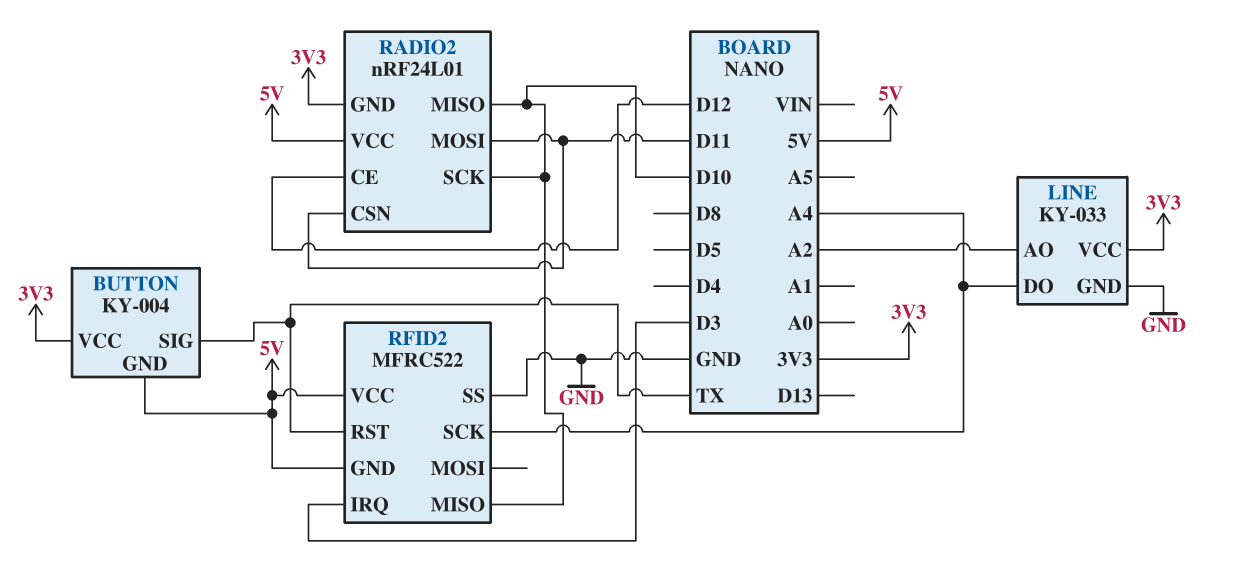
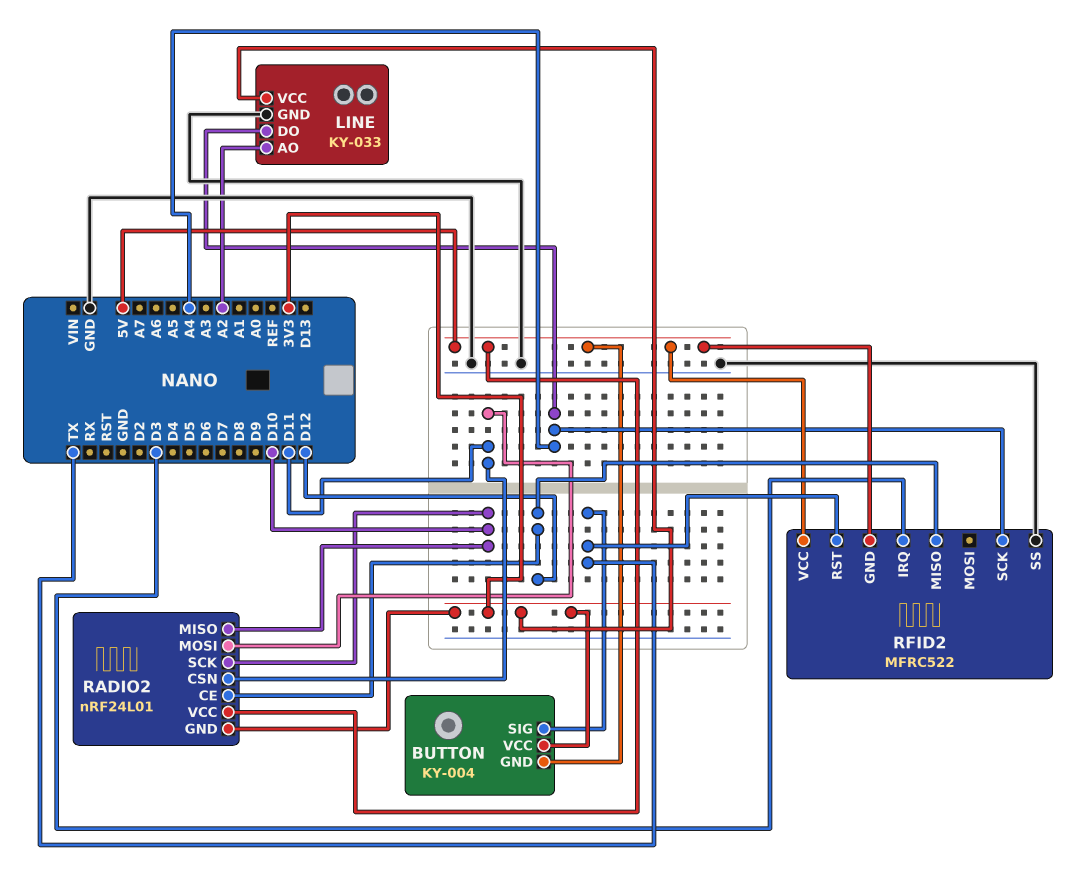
RFID2 pin MISO: D10 -> D12

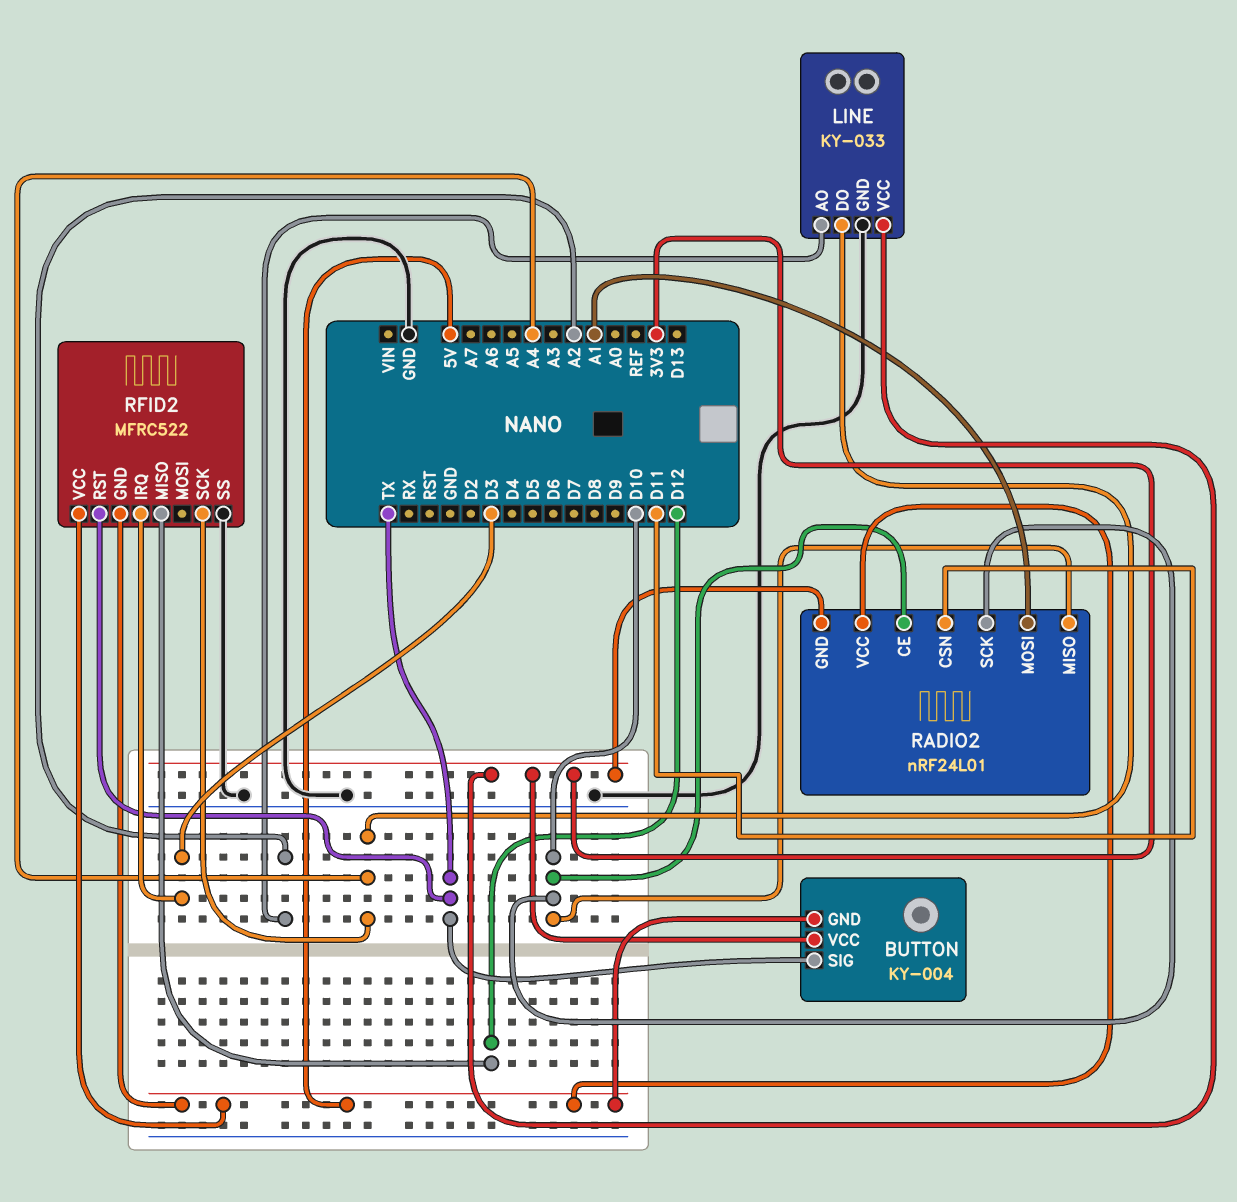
RADIO2 pin CE: D12 -> D10
RADIO2 pin MOSI: D11 -> A1

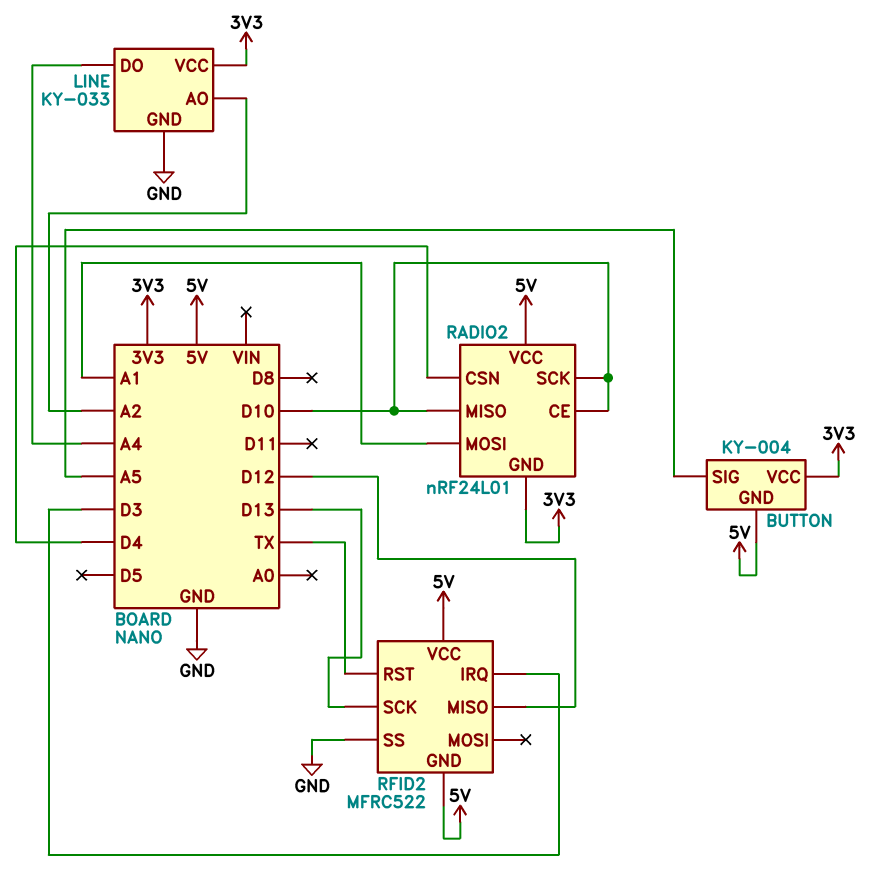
BUTTON pin SIG: TX -> A5
RADIO2 pin CSN: D11 -> D4
RFID2 pin SCK: A4 -> D13

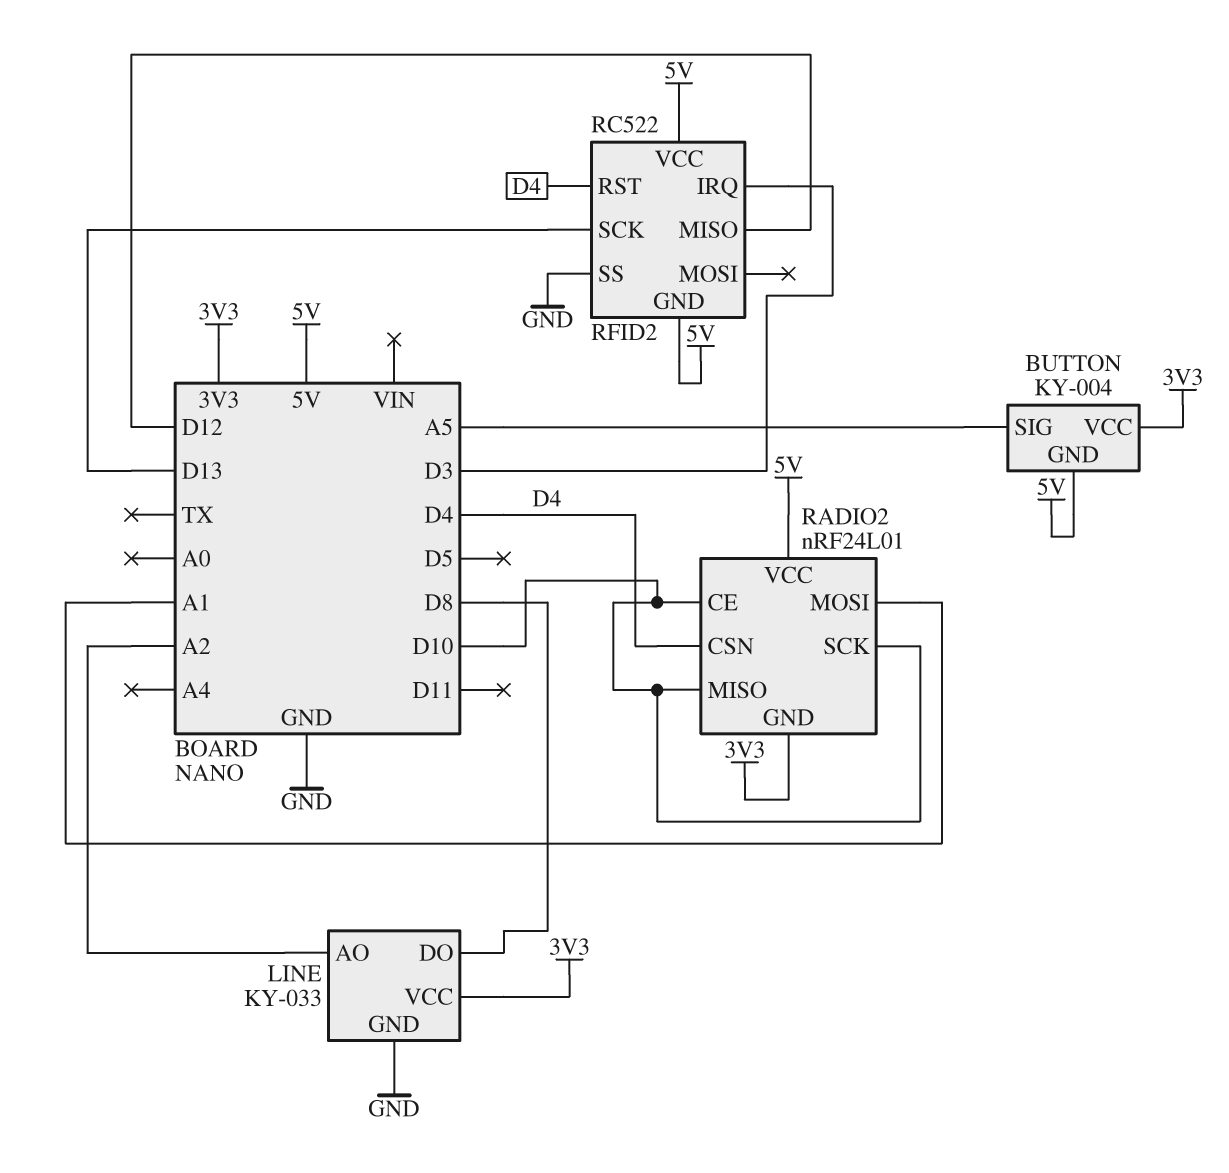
LINE pin DO: A4 -> D8
RFID2: MFRC522 -> RC522
RFID2 pin RST: TX -> D4

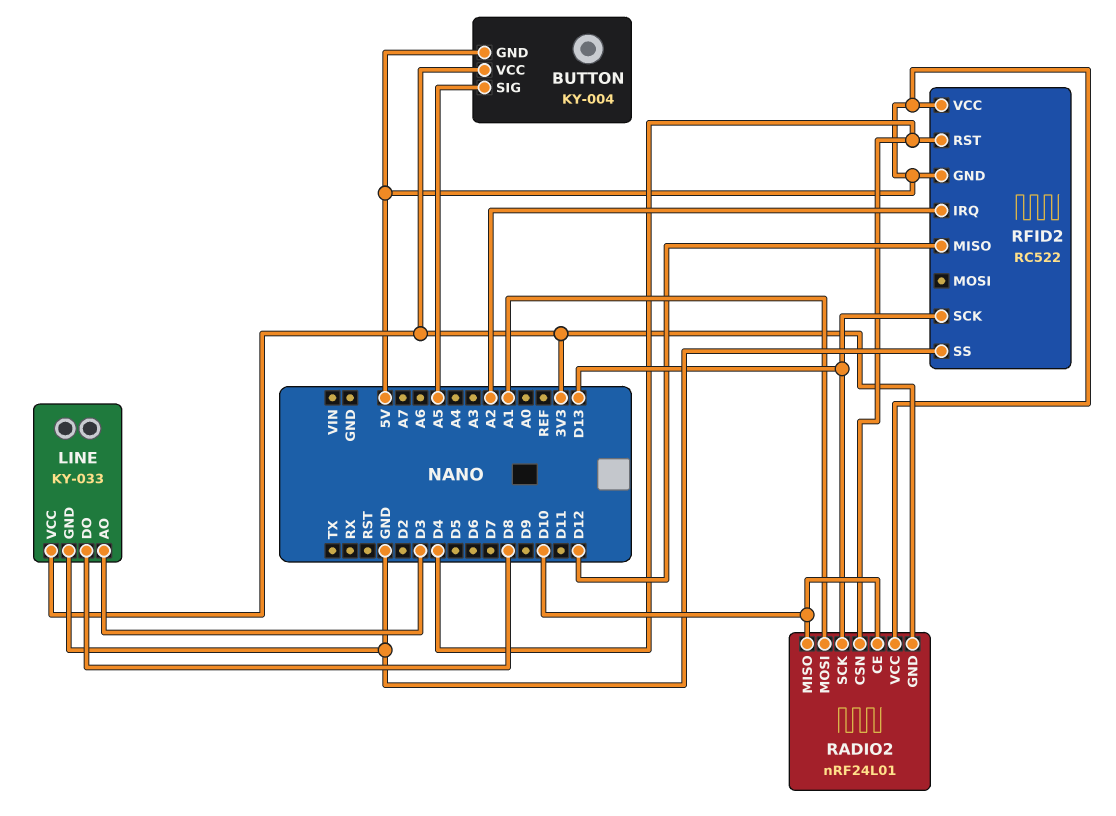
LINE pin AO: A2 -> D3
RADIO2 pin SCK: D10 -> D13
RFID2 pin IRQ: D3 -> A2

